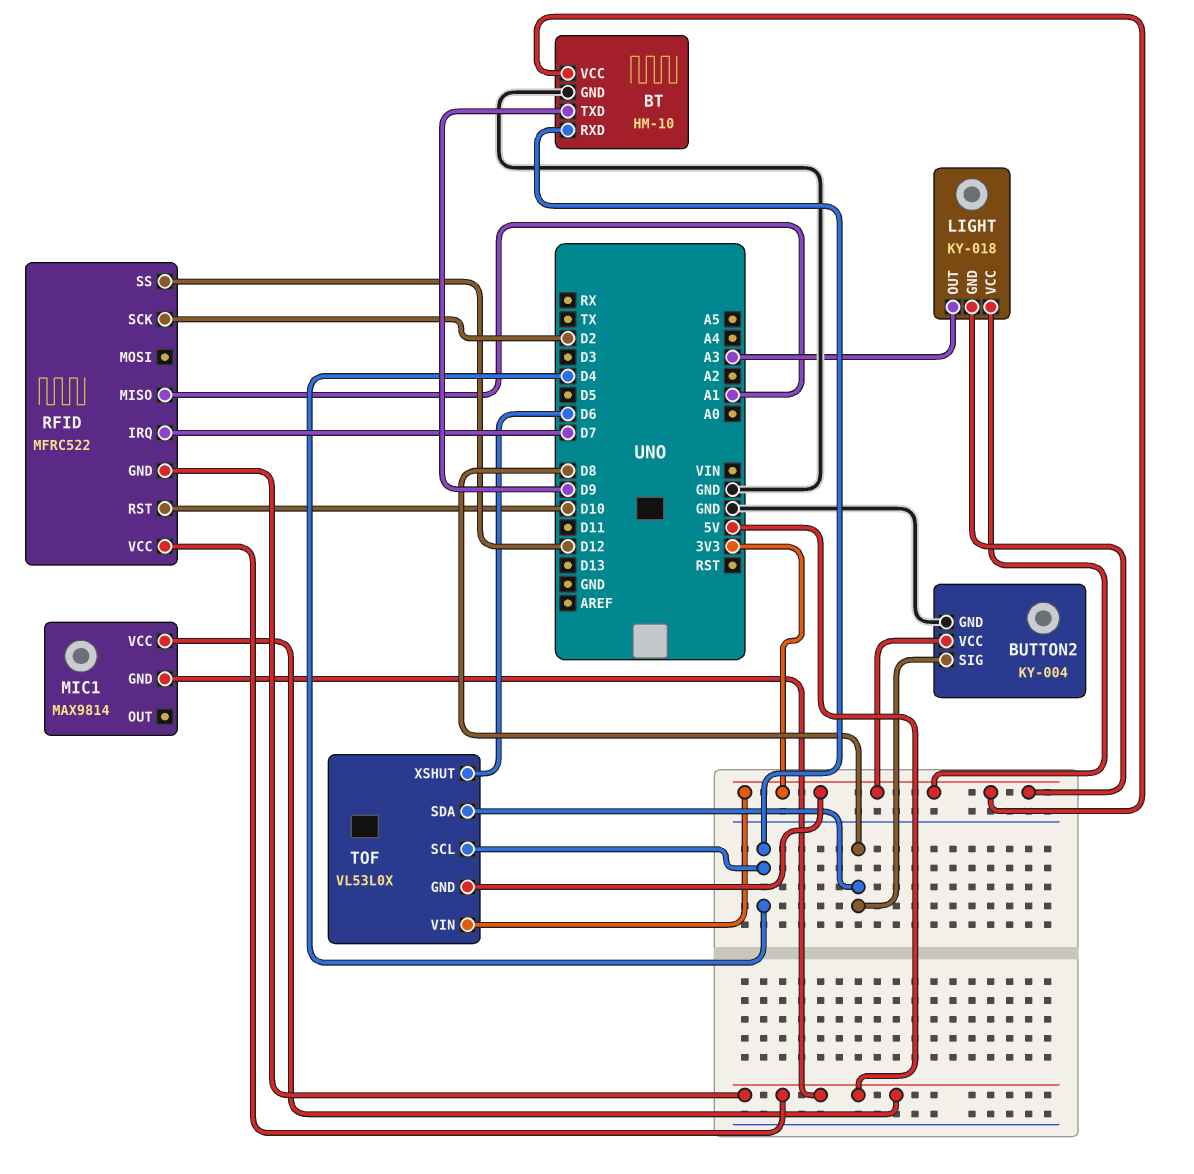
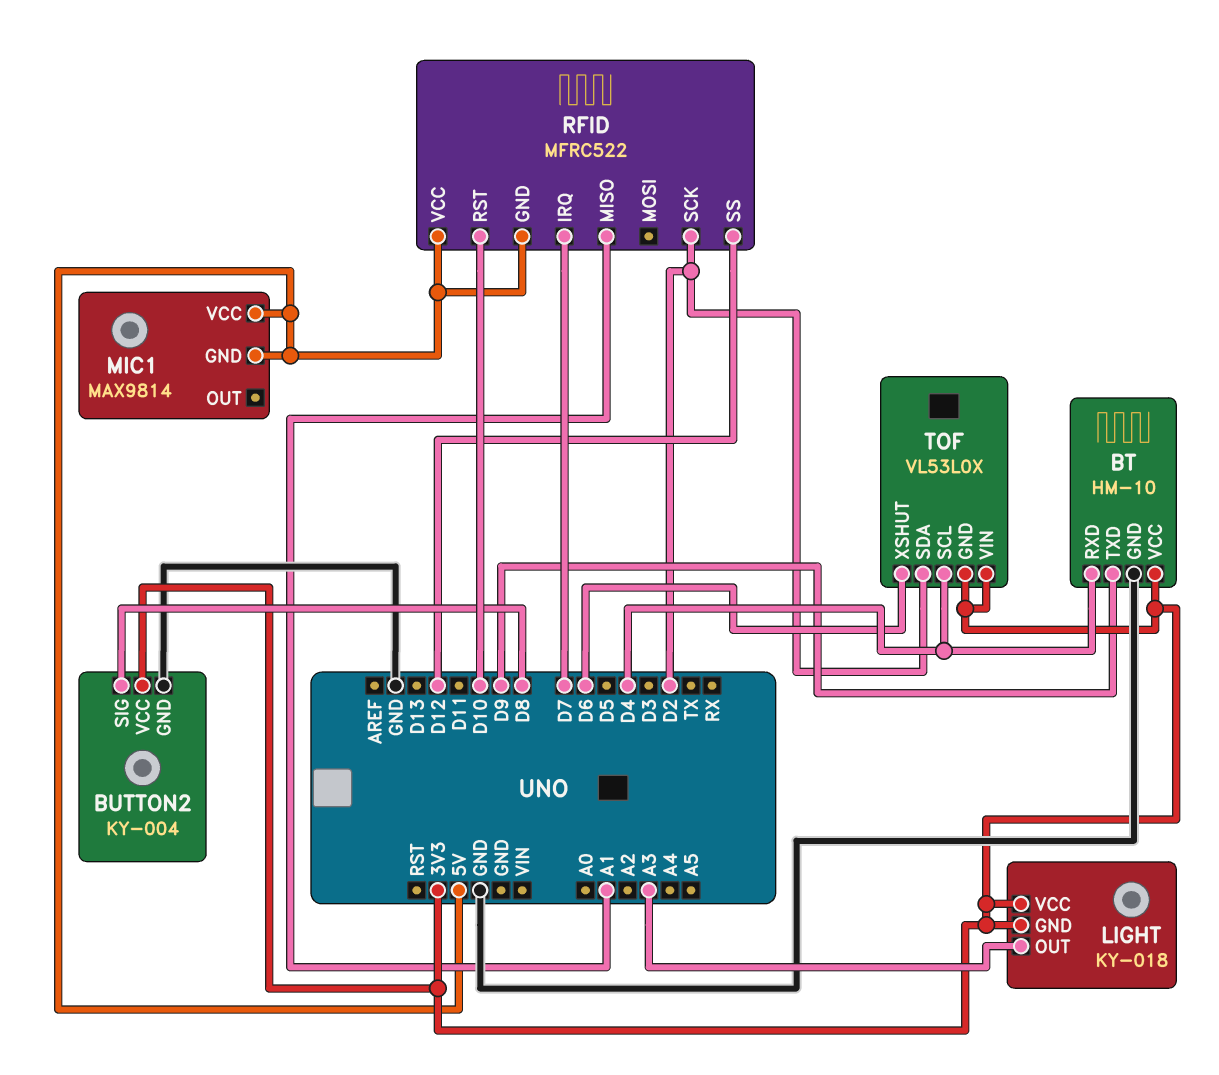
TOF pin SDA: D8 -> D2

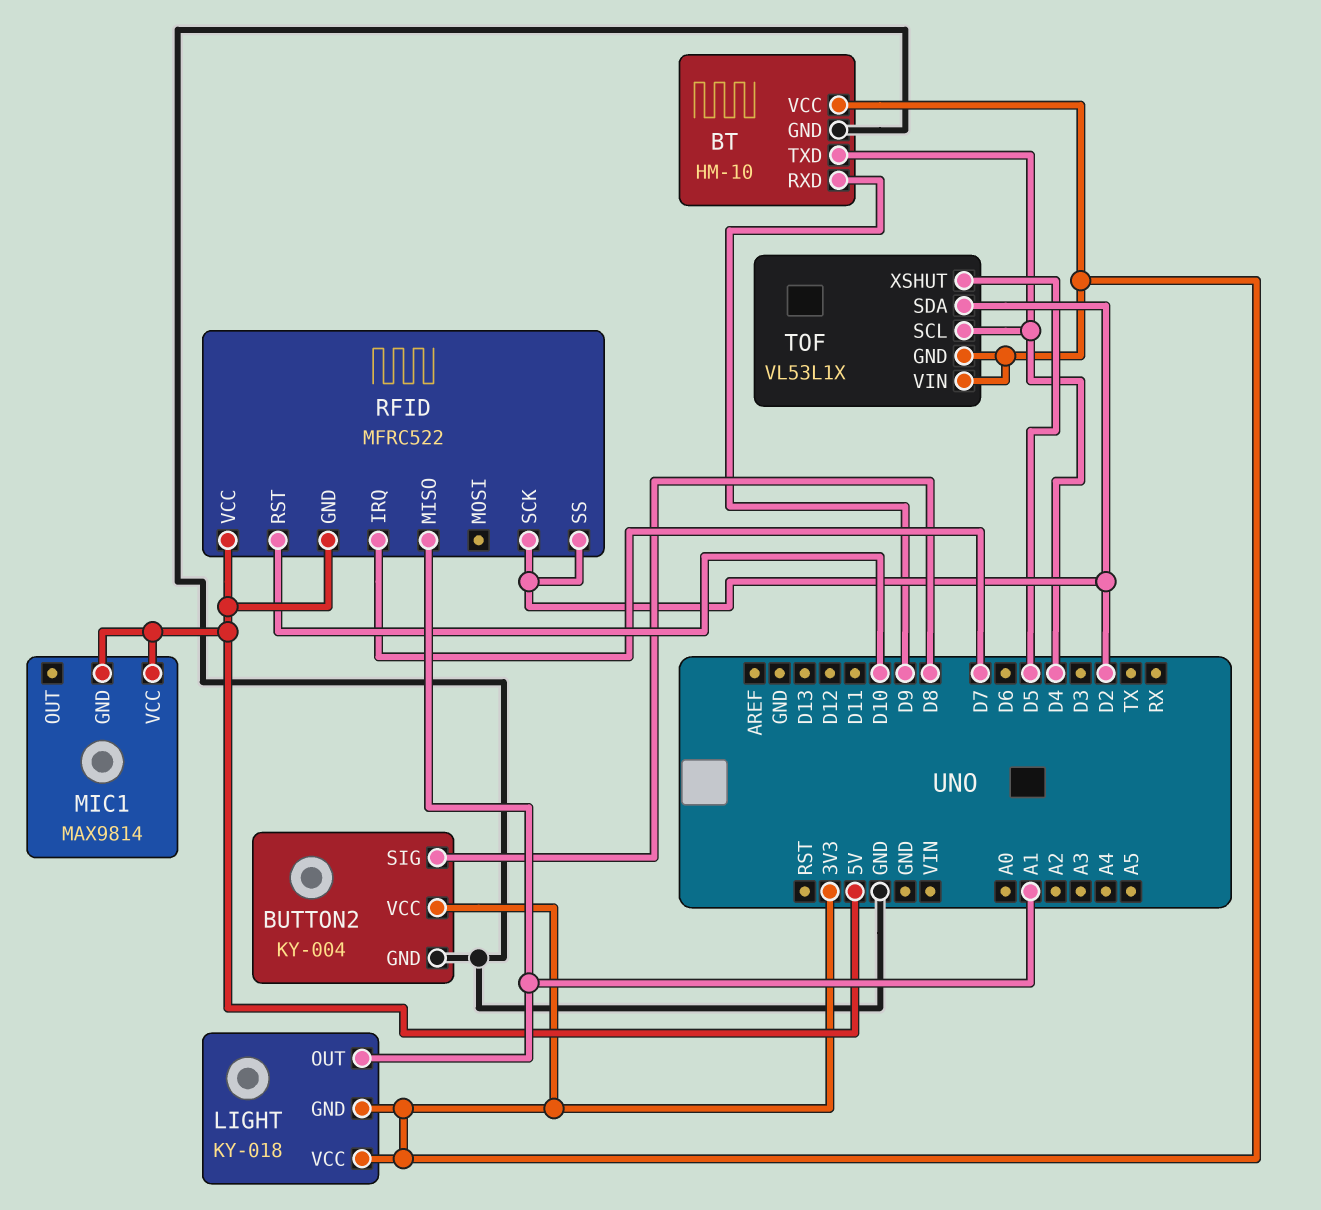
BT pin RXD: D4 -> D9
BT pin TXD: D9 -> D4
LIGHT pin OUT: A3 -> A1
RFID pin SS: D12 -> D2
TOF: VL53L0X -> VL53L1X
TOF pin XSHUT: D6 -> D5

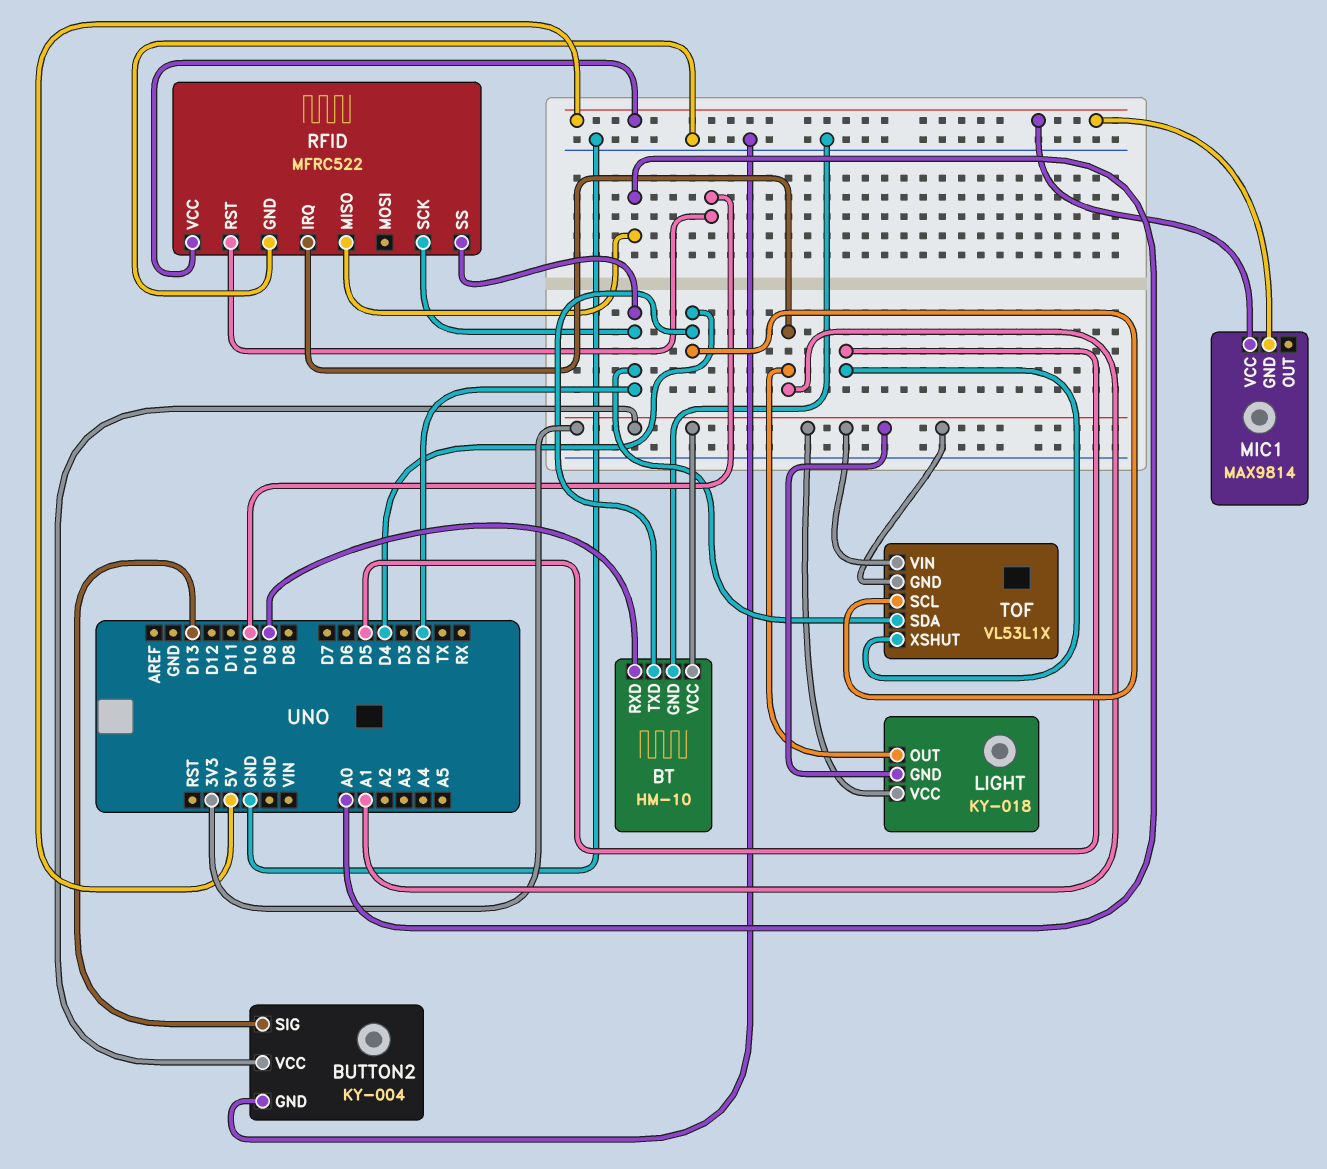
BUTTON2 pin SIG: D8 -> D13
RFID pin GND: 5V -> GND
RFID pin IRQ: D7 -> A1
RFID pin MISO: A1 -> A0

